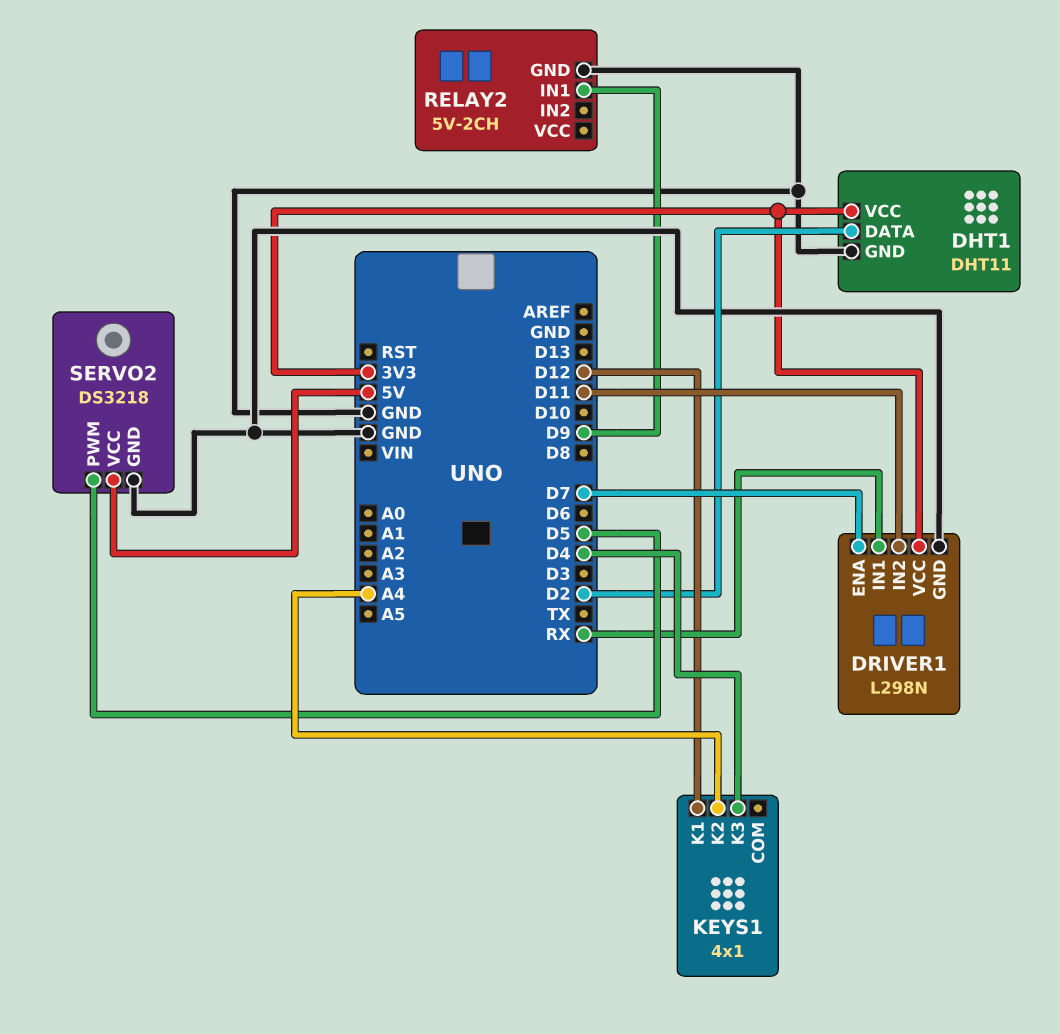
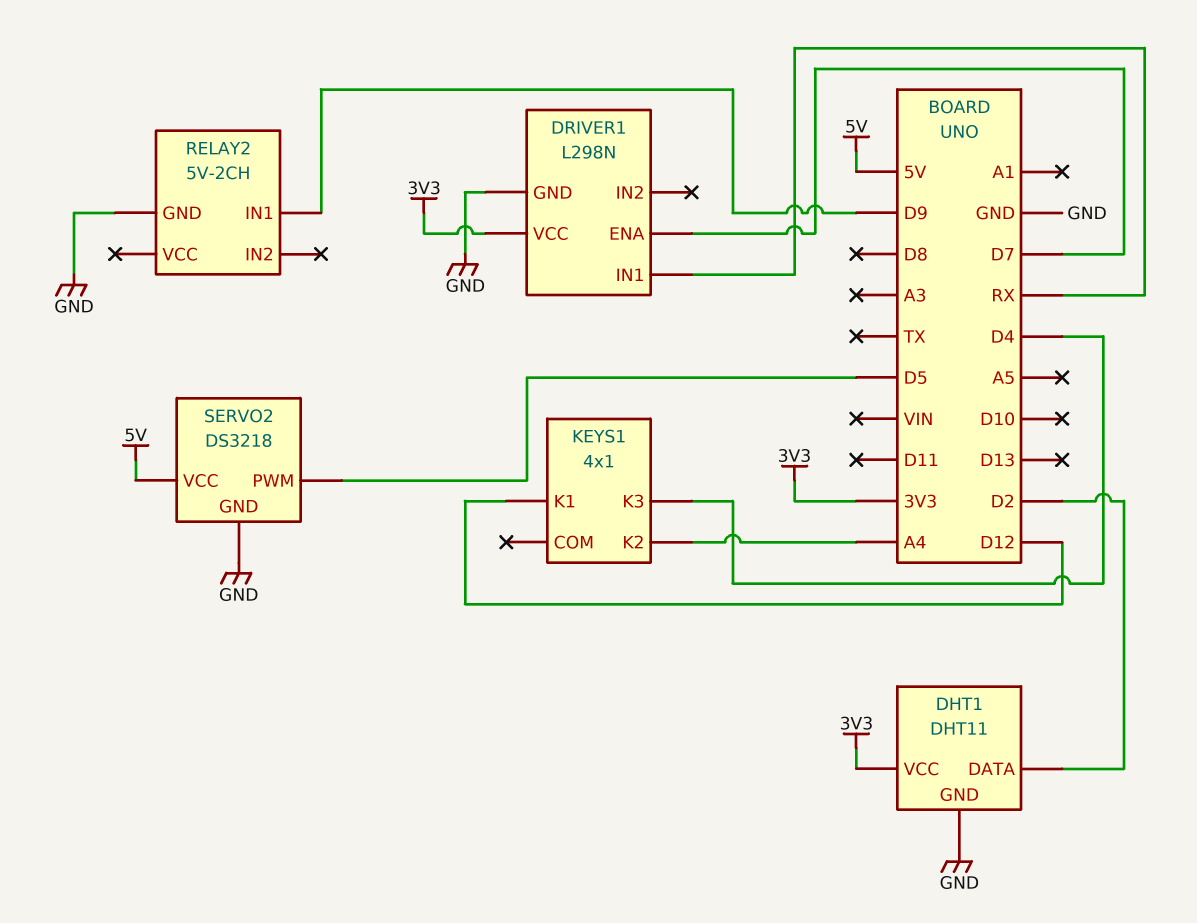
DRIVER1 pin IN2: D11 -> none

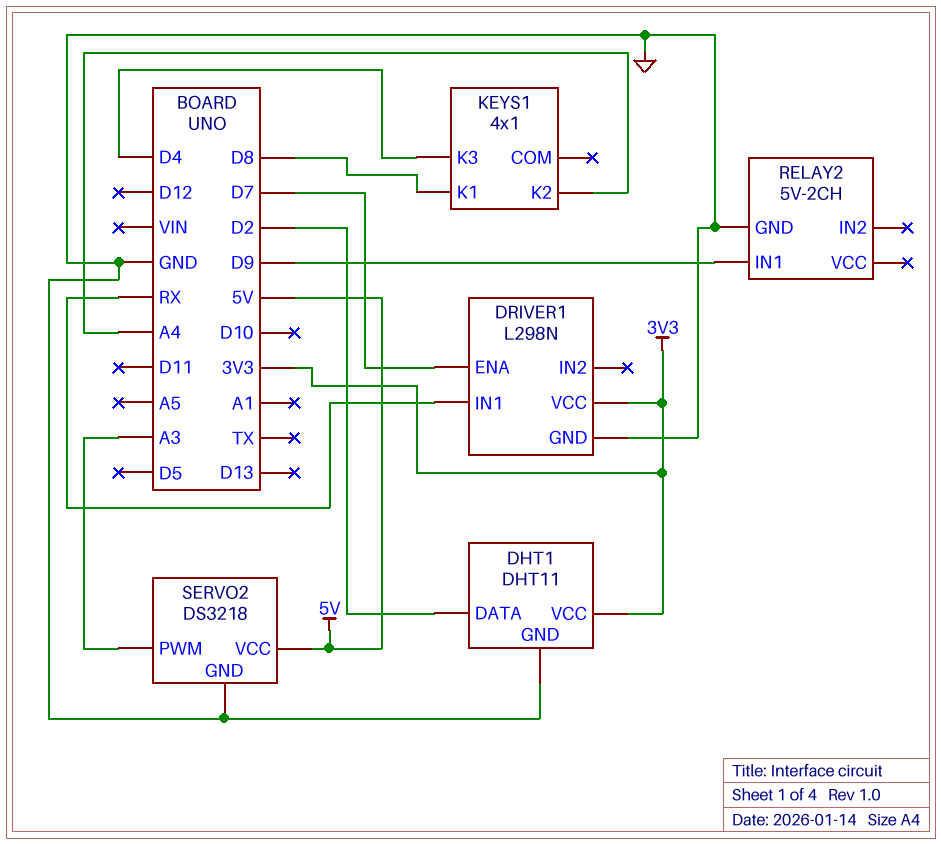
KEYS1 pin K1: D12 -> D8
SERVO2 pin PWM: D5 -> A3

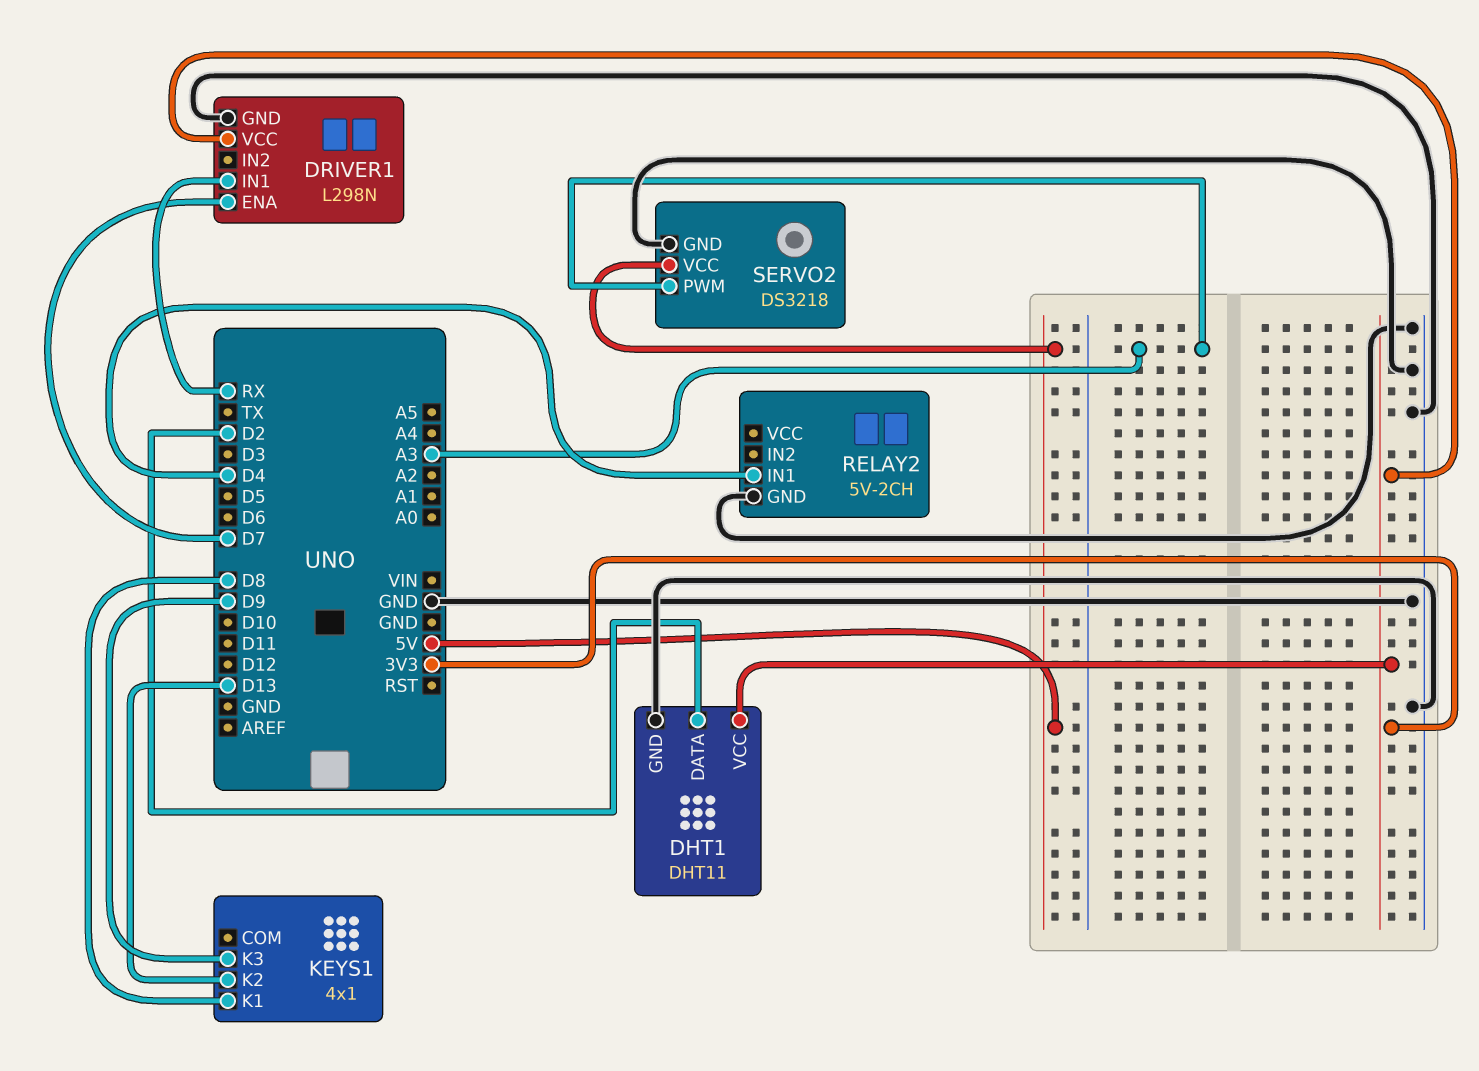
KEYS1 pin K2: A4 -> D13
KEYS1 pin K3: D4 -> D9
RELAY2 pin IN1: D9 -> D4

